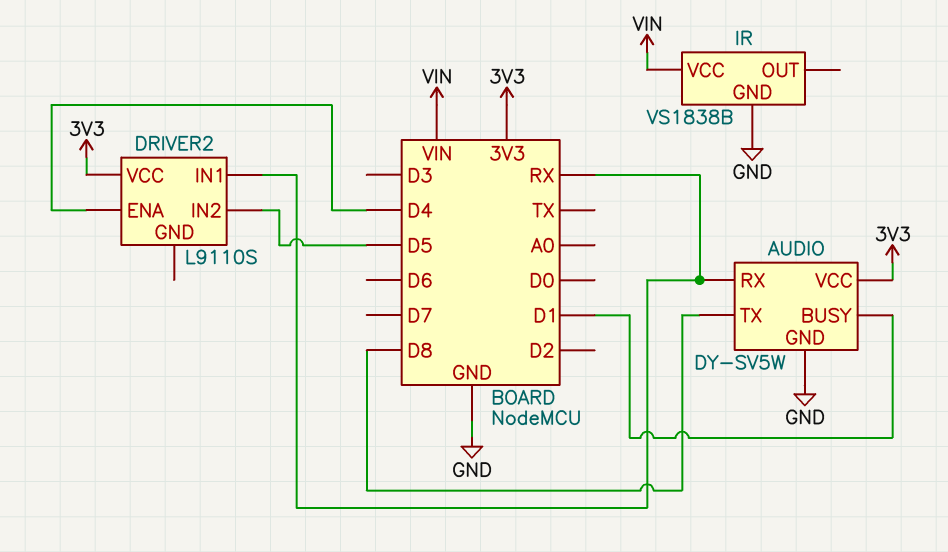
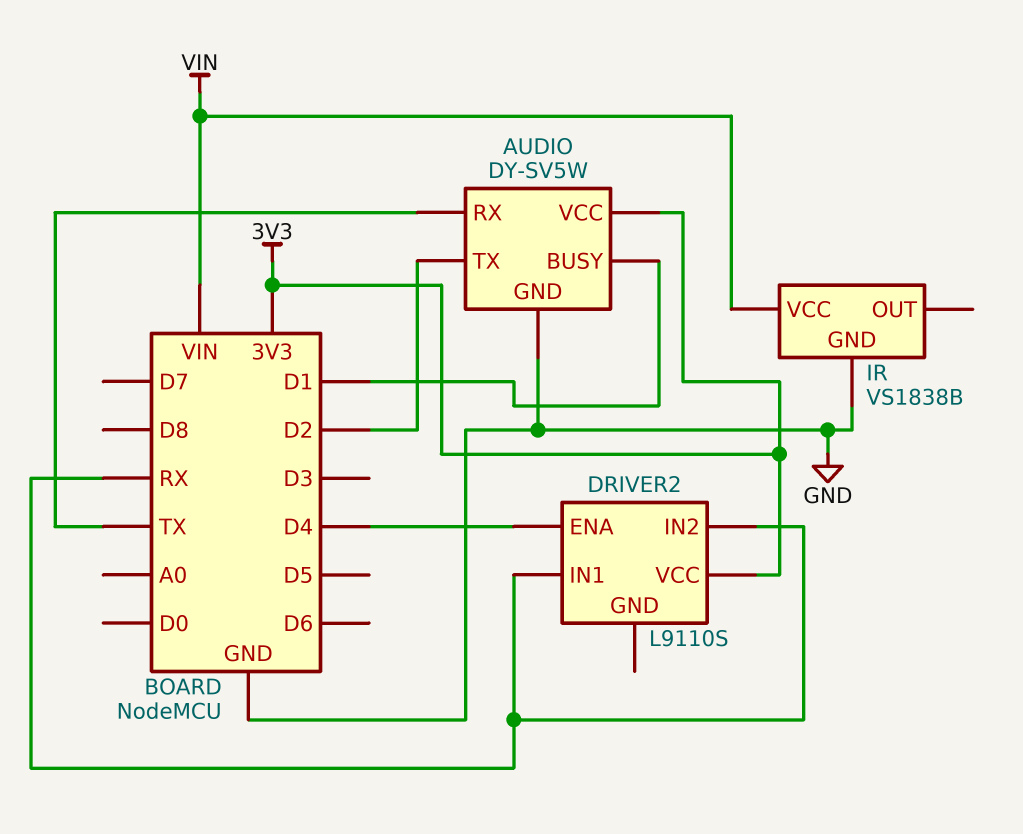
AUDIO pin RX: RX -> TX
AUDIO pin TX: D8 -> D2
DRIVER2 pin IN2: D5 -> RX

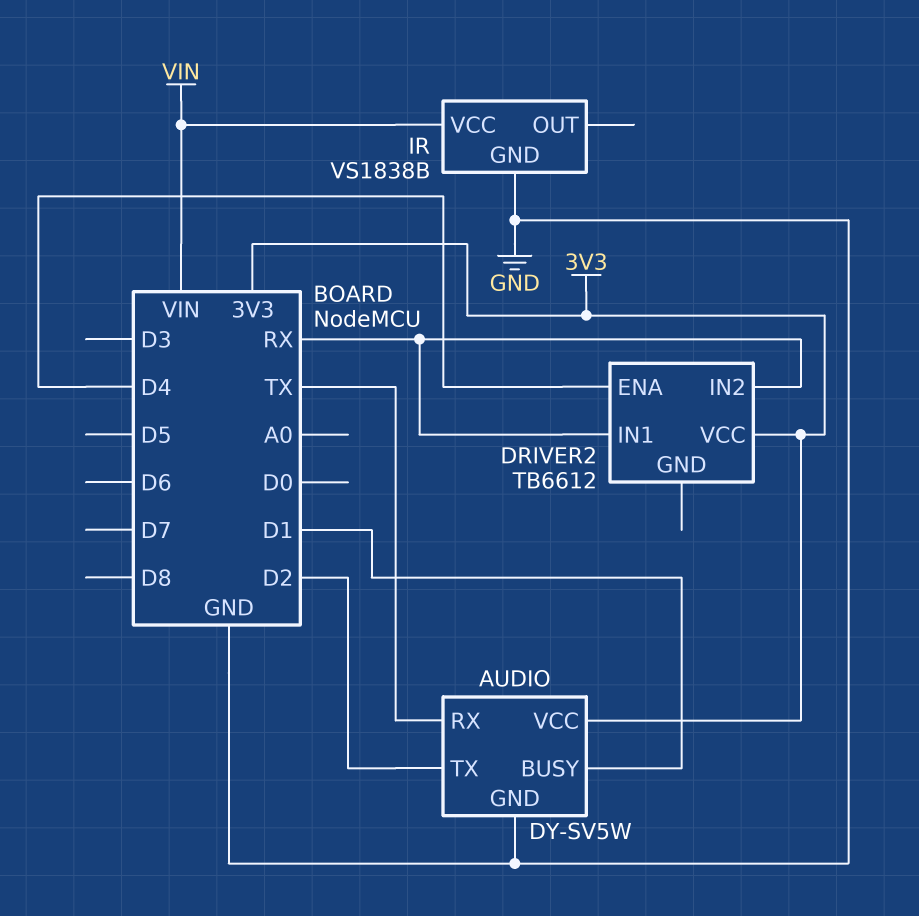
DRIVER2: L9110S -> TB6612

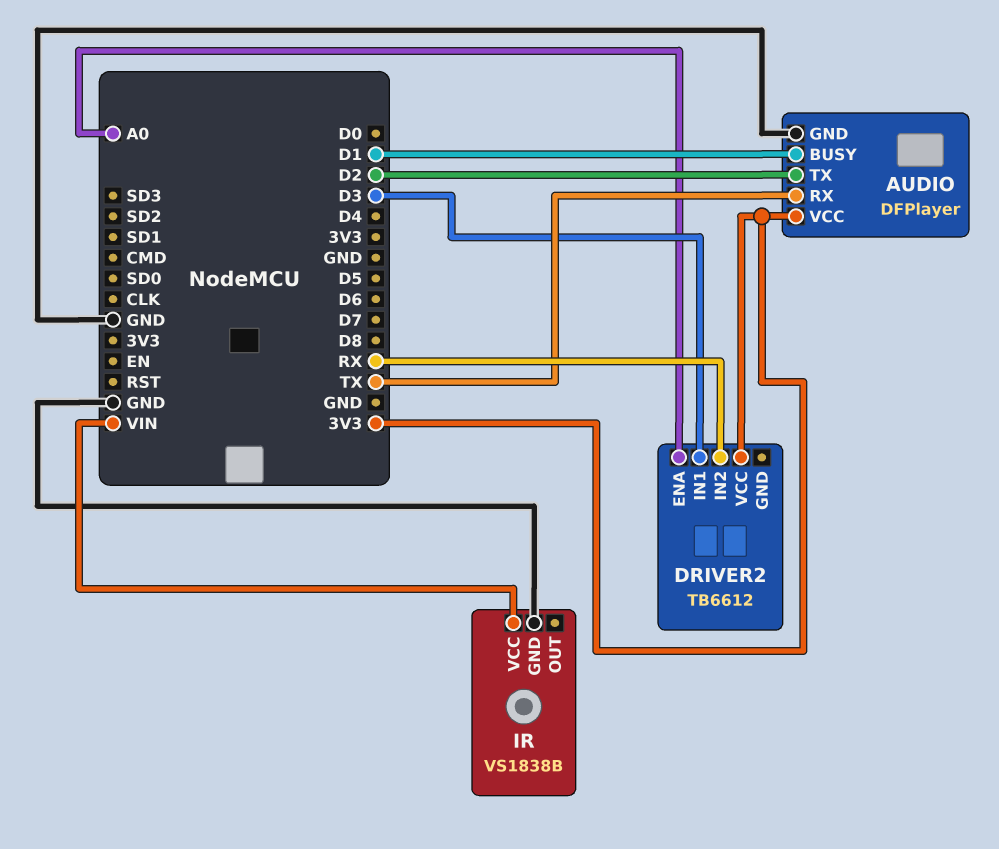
AUDIO: DY-SV5W -> DFPlayer
DRIVER2 pin ENA: D4 -> A0
DRIVER2 pin IN1: RX -> D3

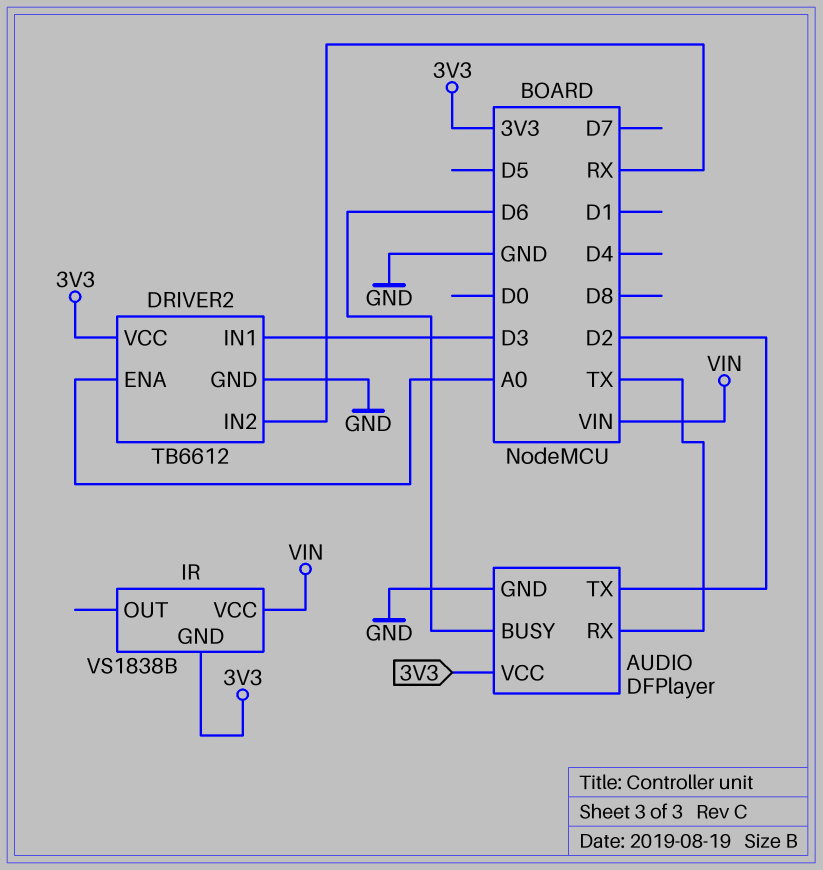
AUDIO pin BUSY: D1 -> D6
DRIVER2 pin GND: none -> GND
IR pin GND: GND -> 3V3

